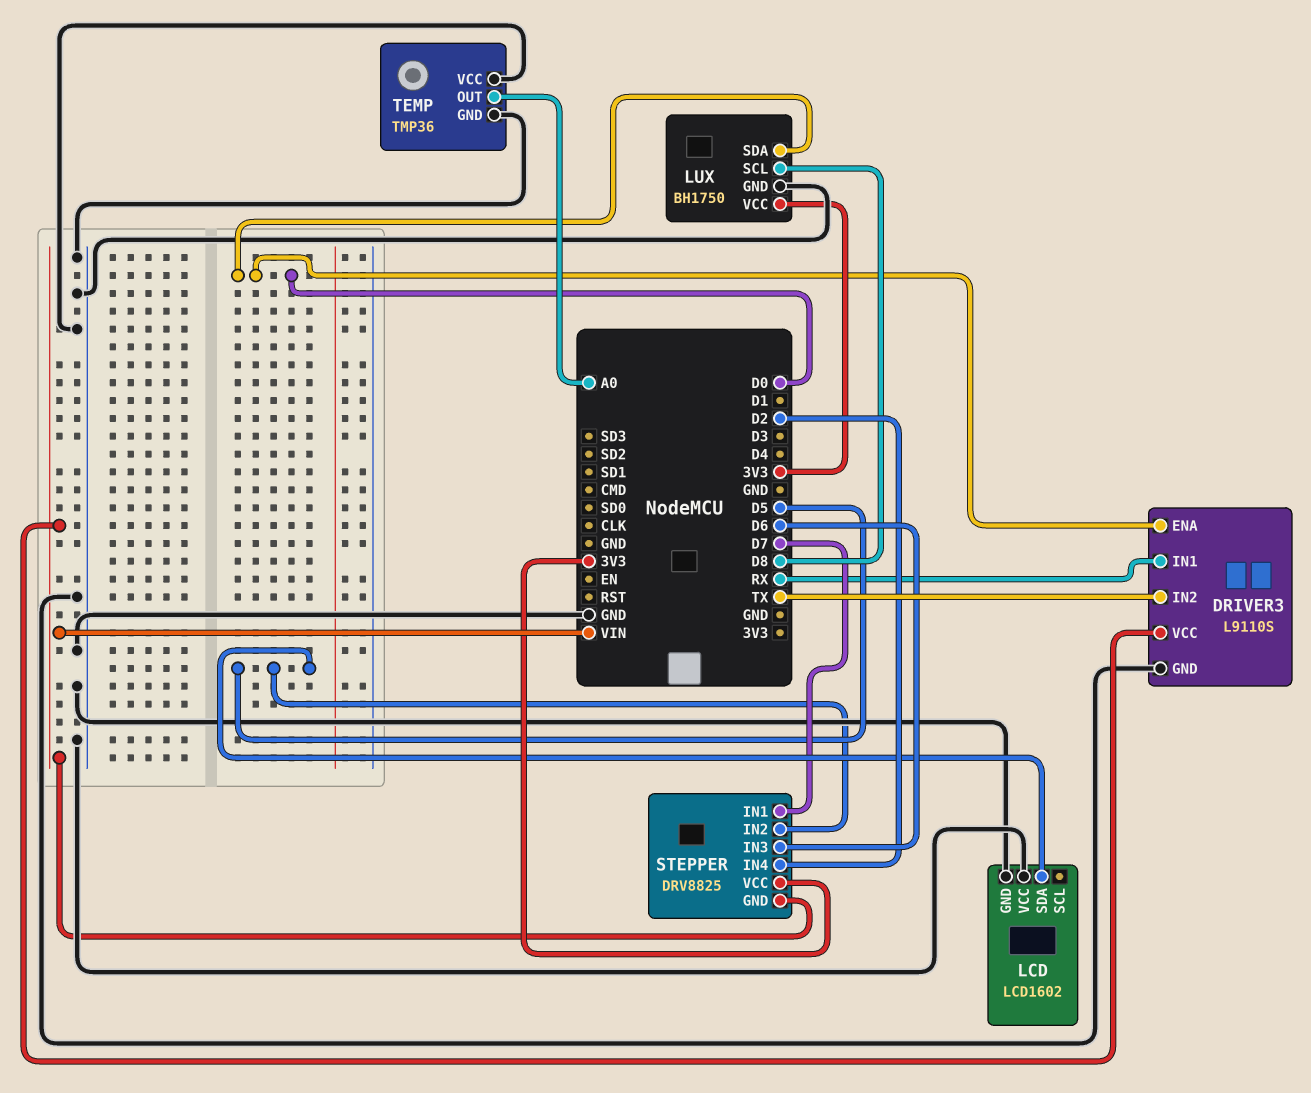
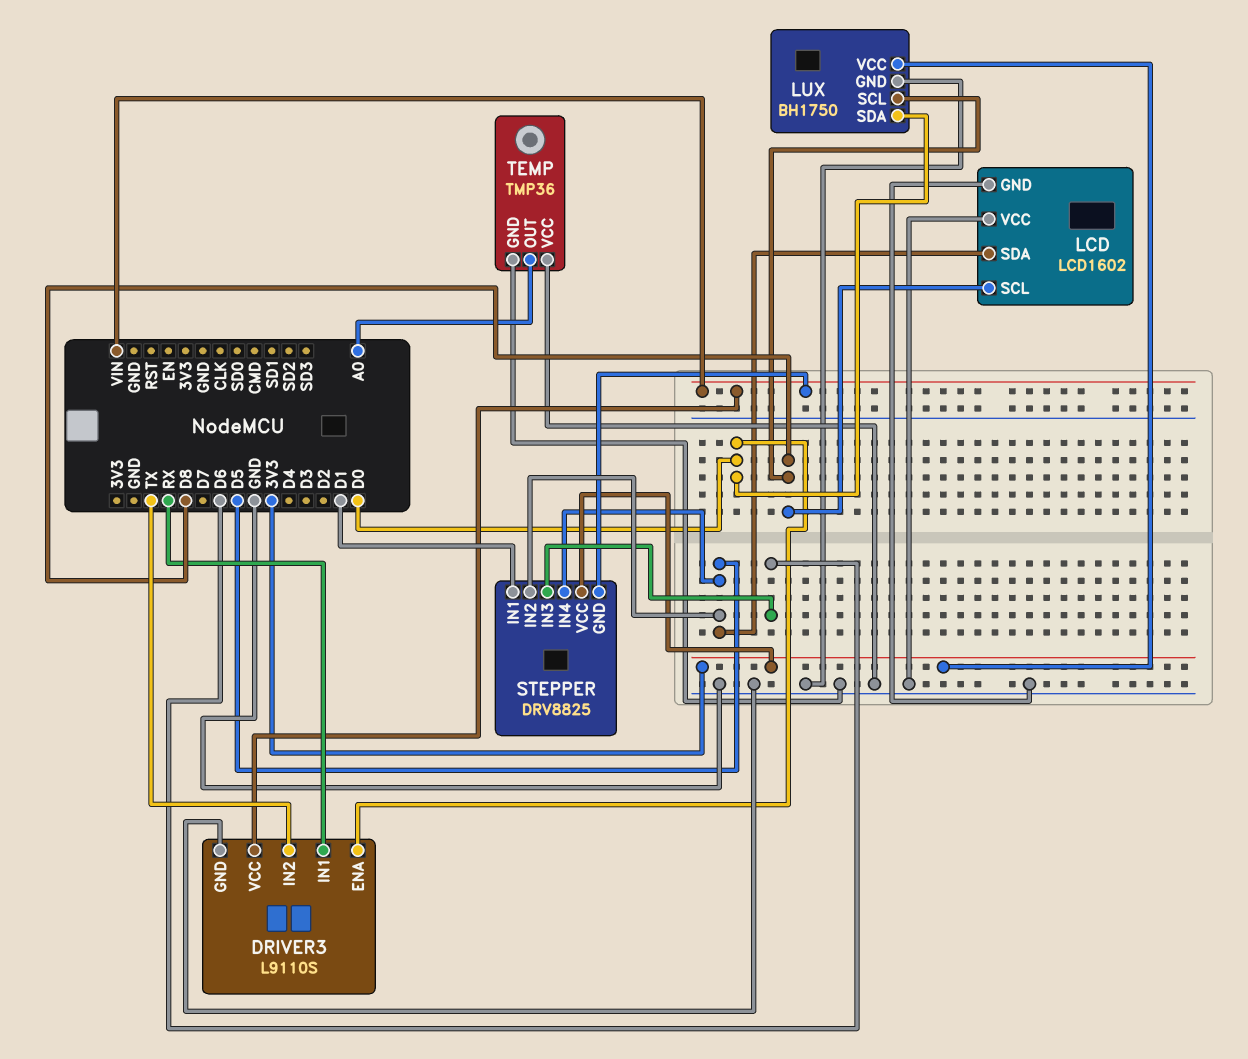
LCD pin SCL: none -> D8
STEPPER pin IN1: D7 -> D1
STEPPER pin IN4: D2 -> D5

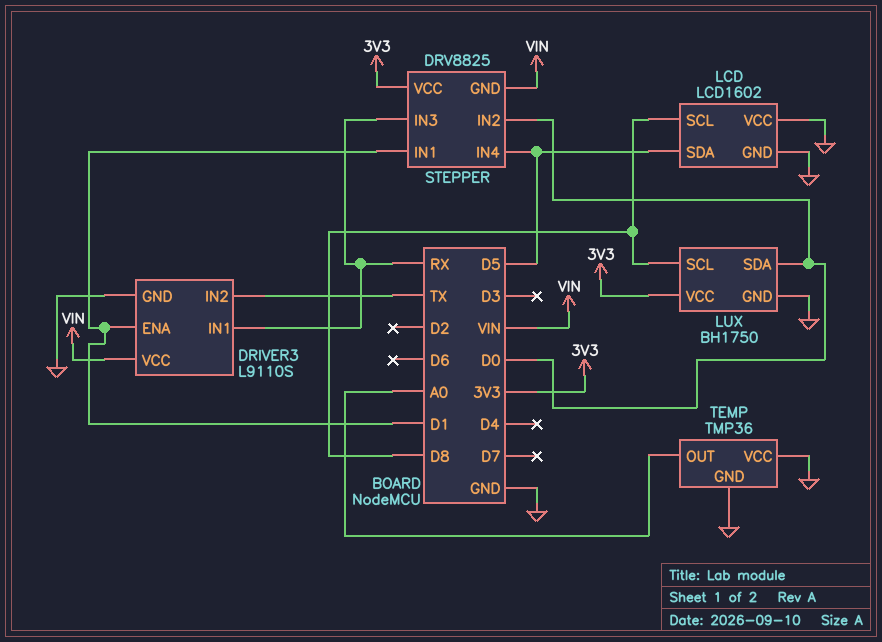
DRIVER3 pin ENA: D0 -> D1
STEPPER pin IN2: D5 -> D0
STEPPER pin IN3: D6 -> RX

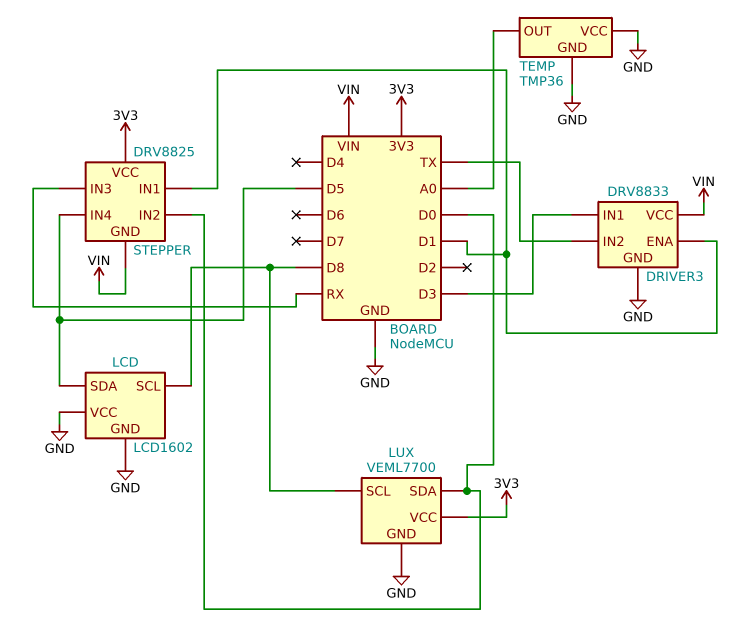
DRIVER3: L9110S -> DRV8833
DRIVER3 pin IN1: RX -> D3
LUX: BH1750 -> VEML7700

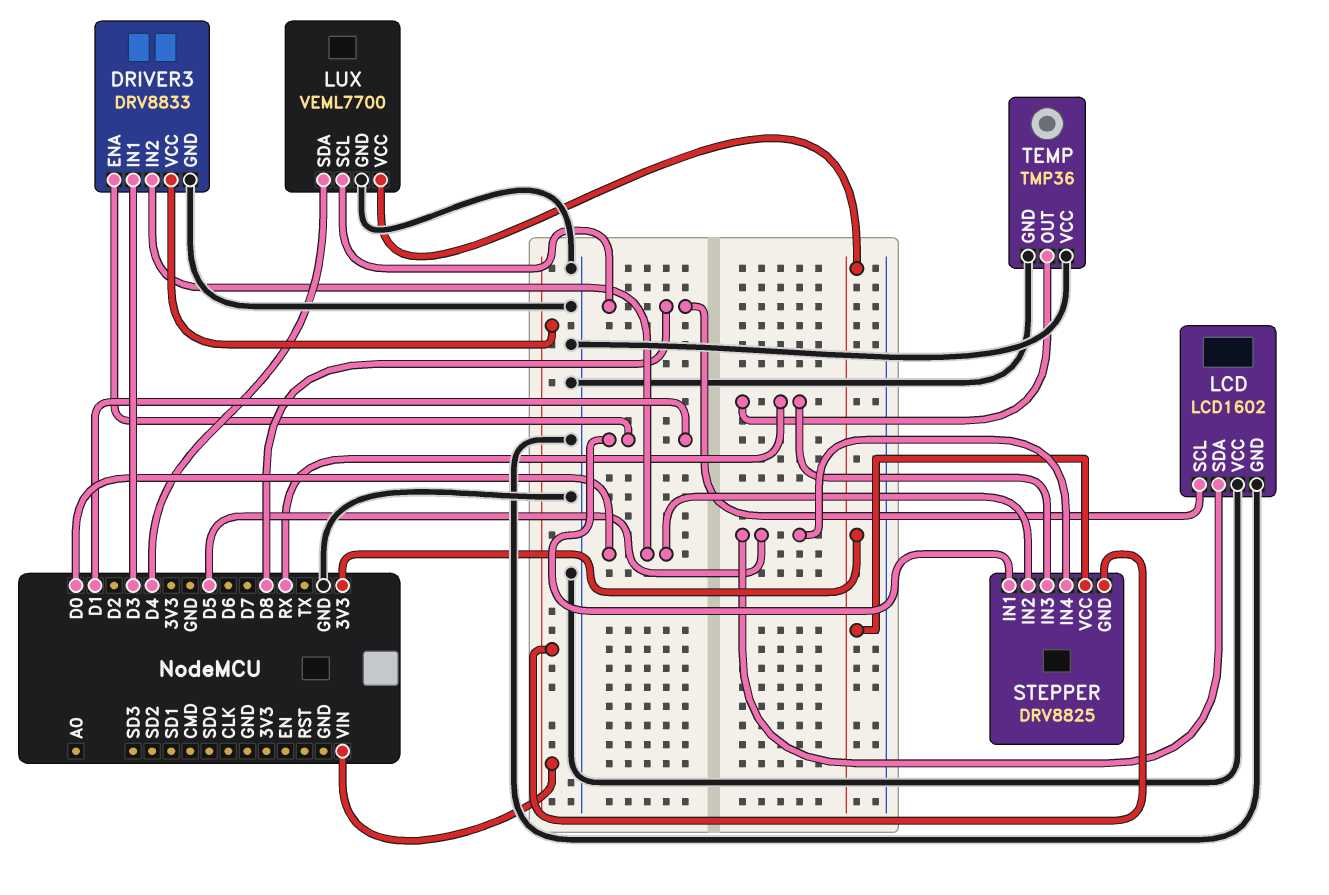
DRIVER3 pin IN2: TX -> D0
LUX pin SDA: D0 -> D4
TEMP pin OUT: A0 -> RX

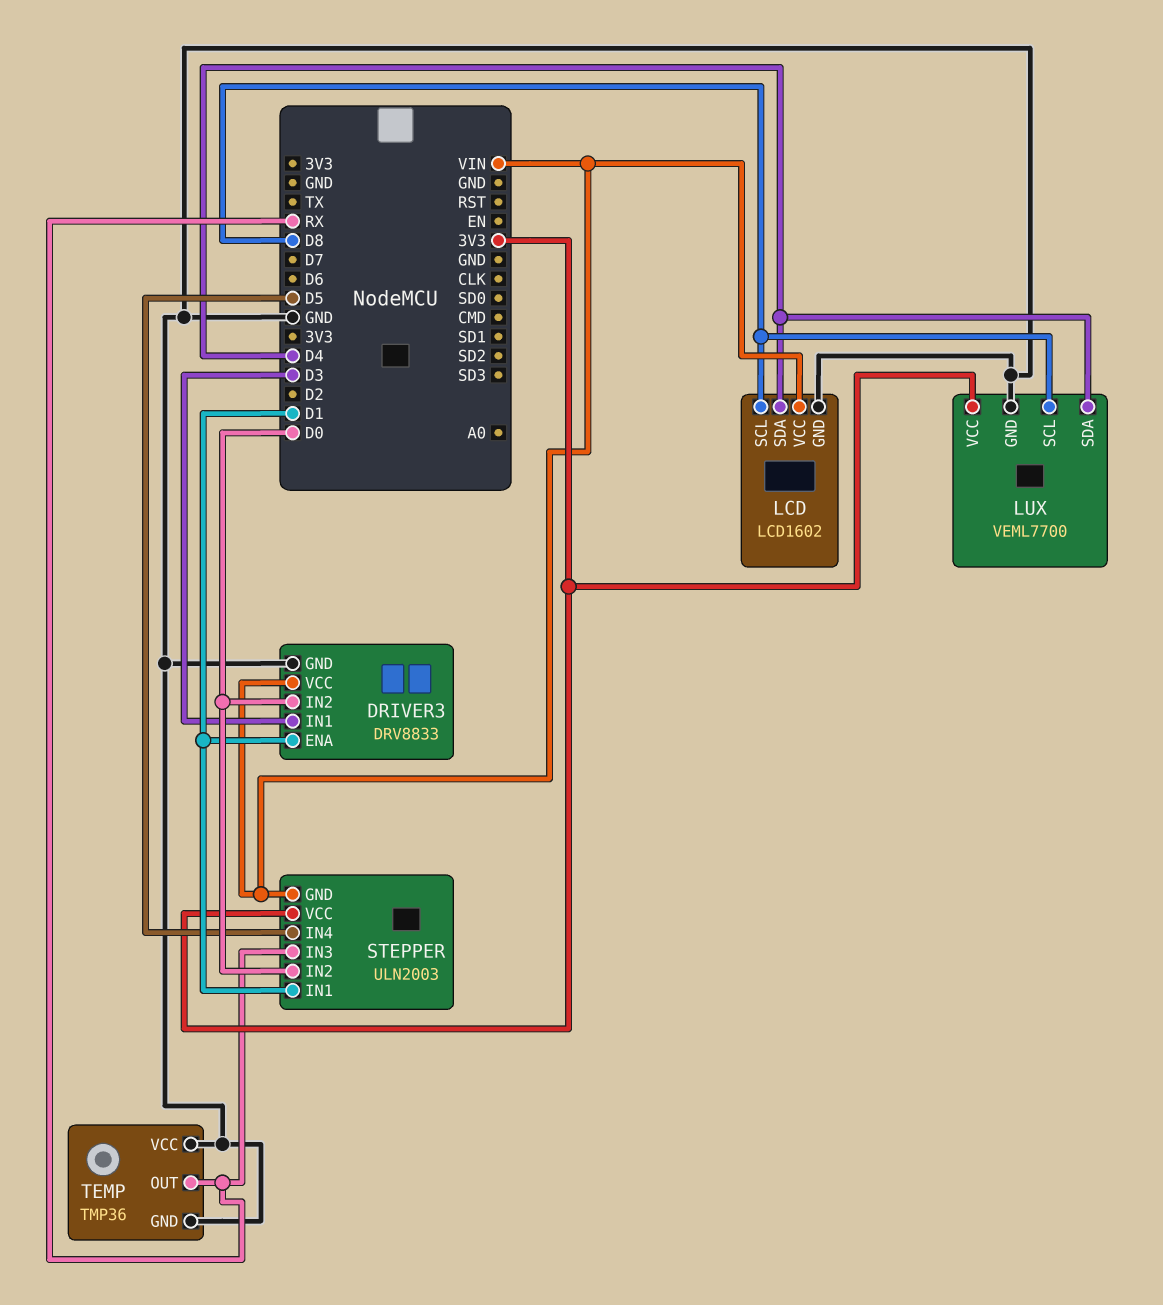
LCD pin SDA: D5 -> D4
LCD pin VCC: GND -> VIN
STEPPER: DRV8825 -> ULN2003

